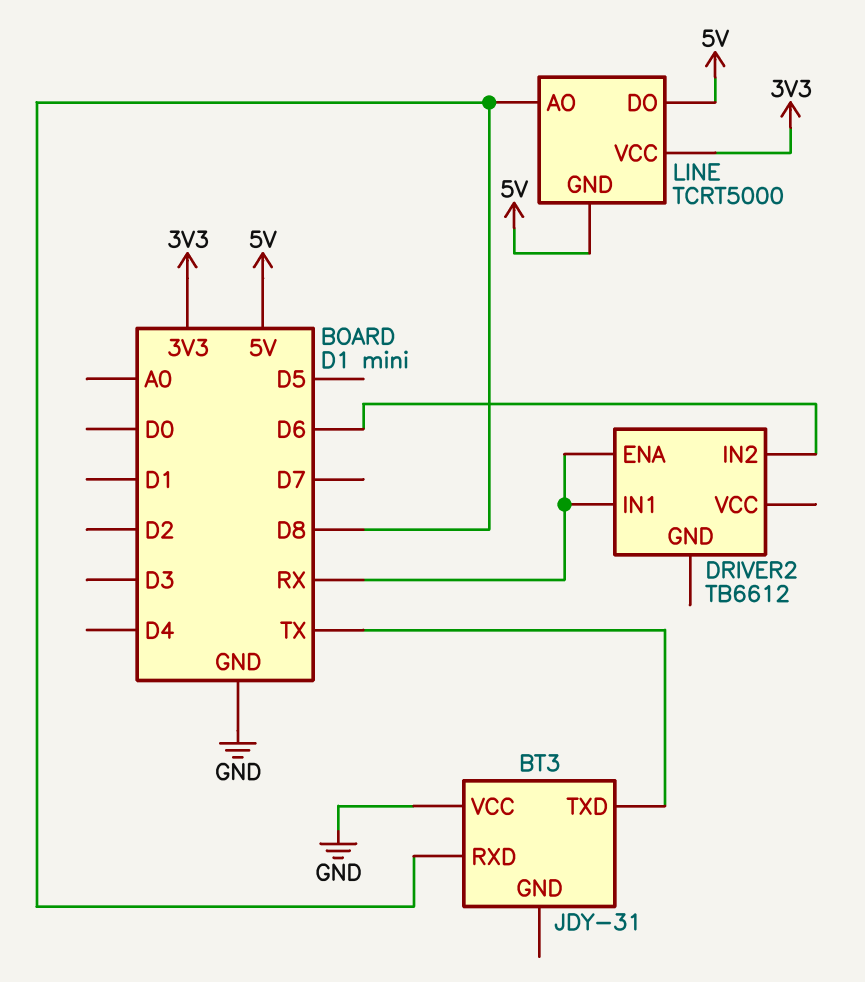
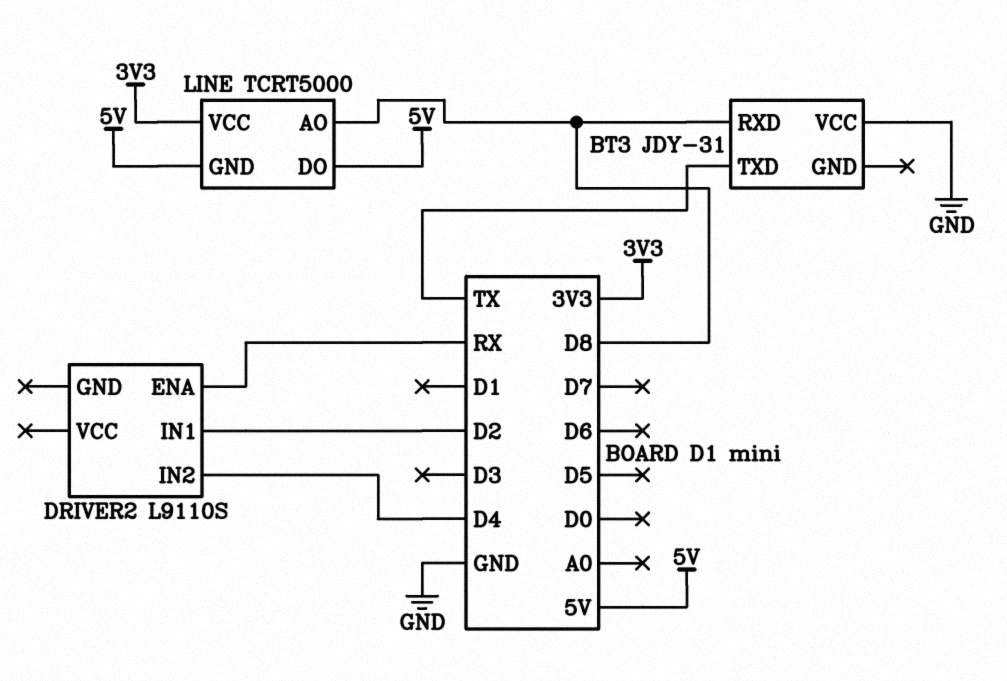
DRIVER2: TB6612 -> L9110S
DRIVER2 pin IN1: RX -> D2
DRIVER2 pin IN2: D6 -> D4

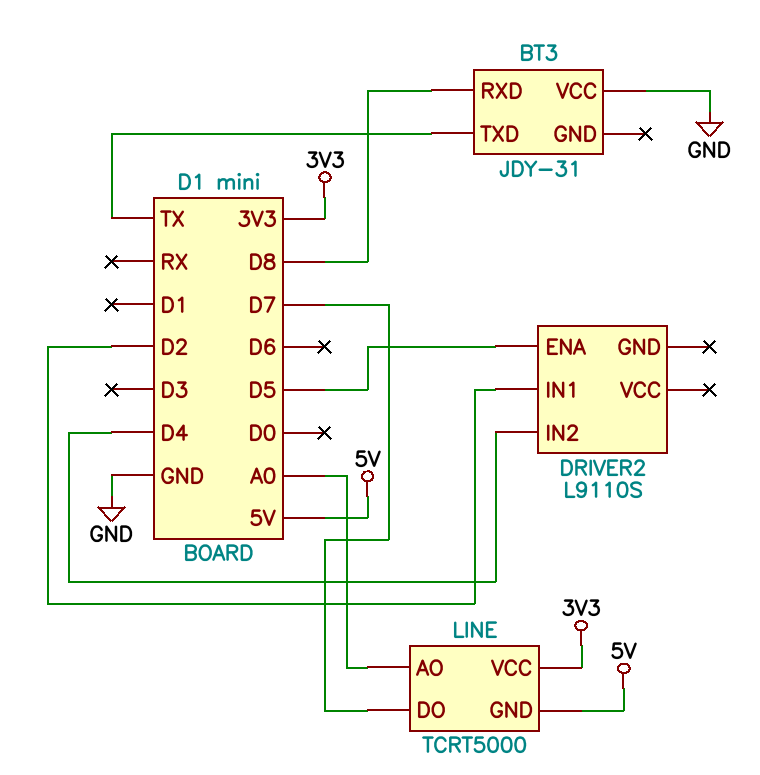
DRIVER2 pin ENA: RX -> D5
LINE pin AO: D8 -> A0
LINE pin DO: 5V -> D7

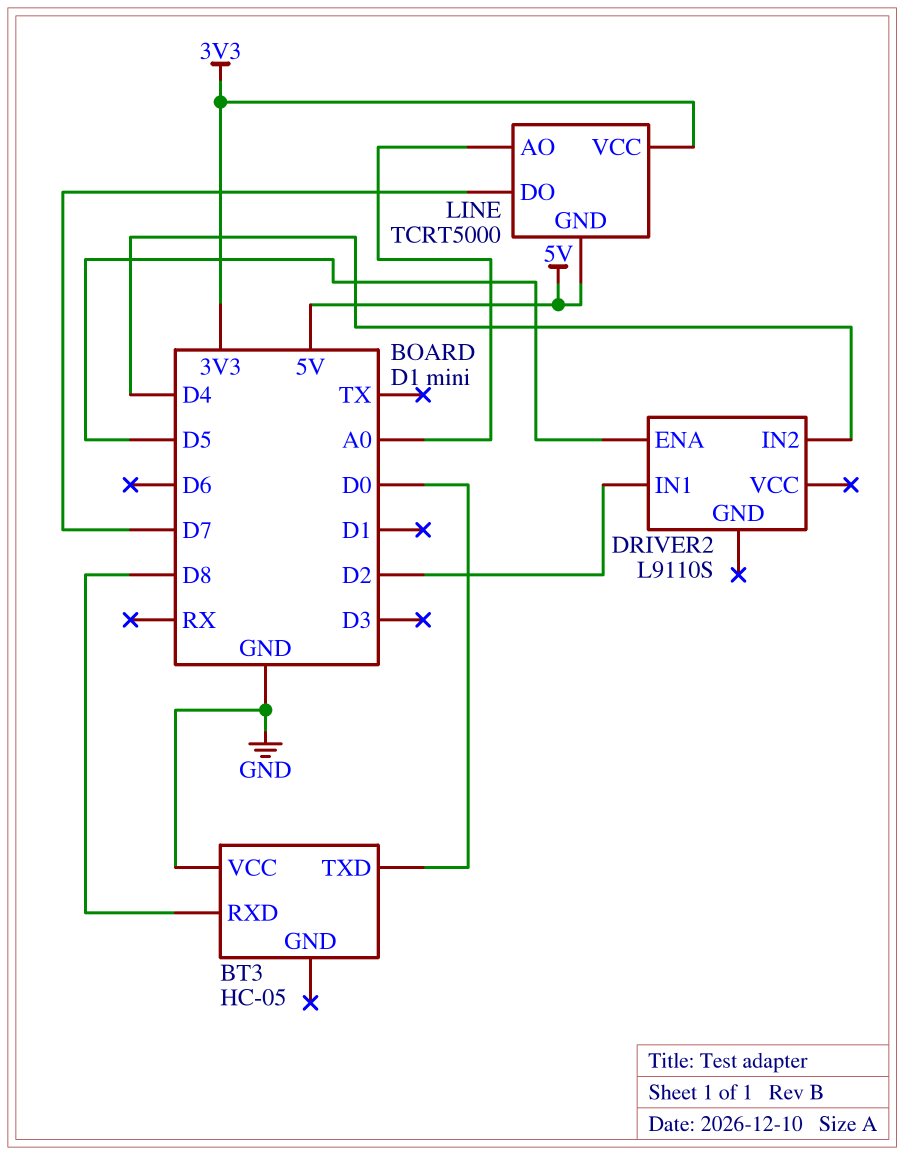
BT3: JDY-31 -> HC-05
BT3 pin TXD: TX -> D0

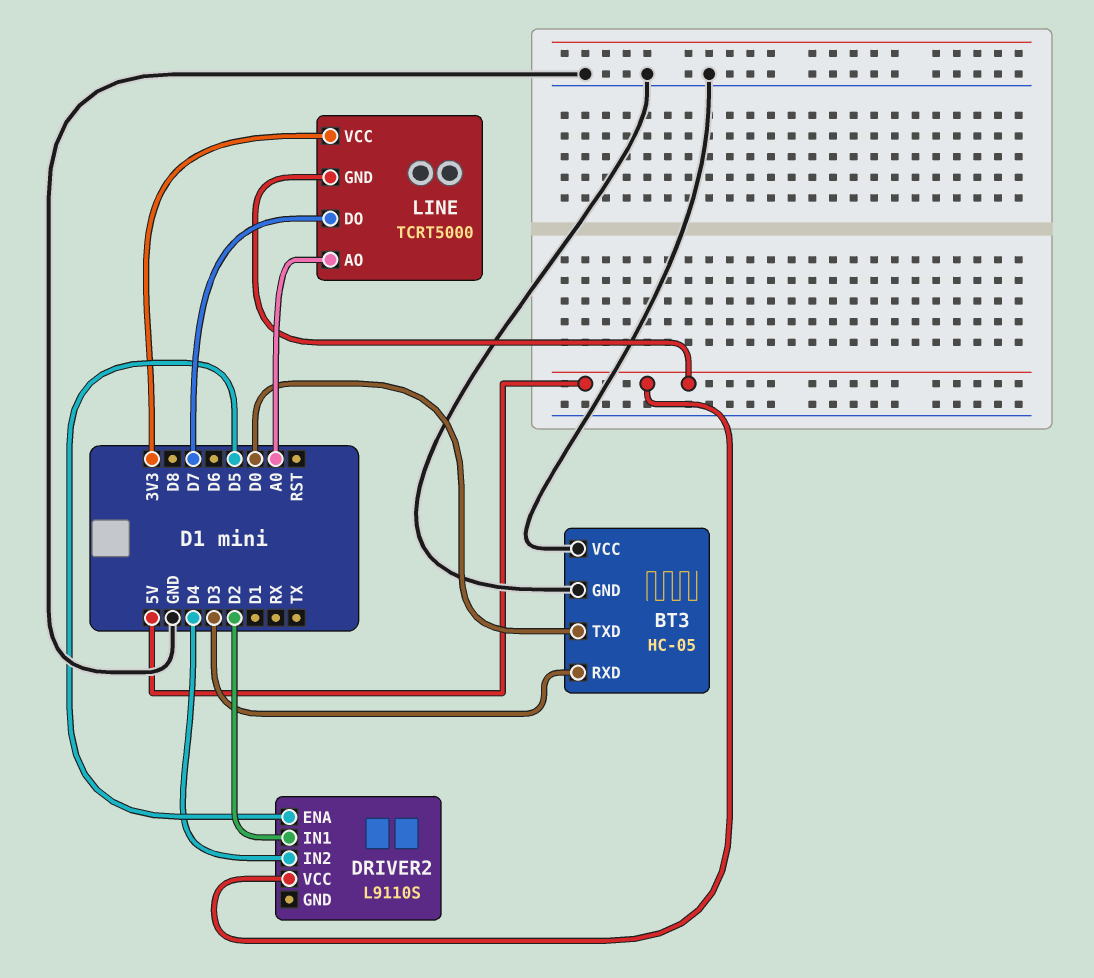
BT3 pin GND: none -> GND
BT3 pin RXD: D8 -> D3
DRIVER2 pin VCC: none -> 5V

